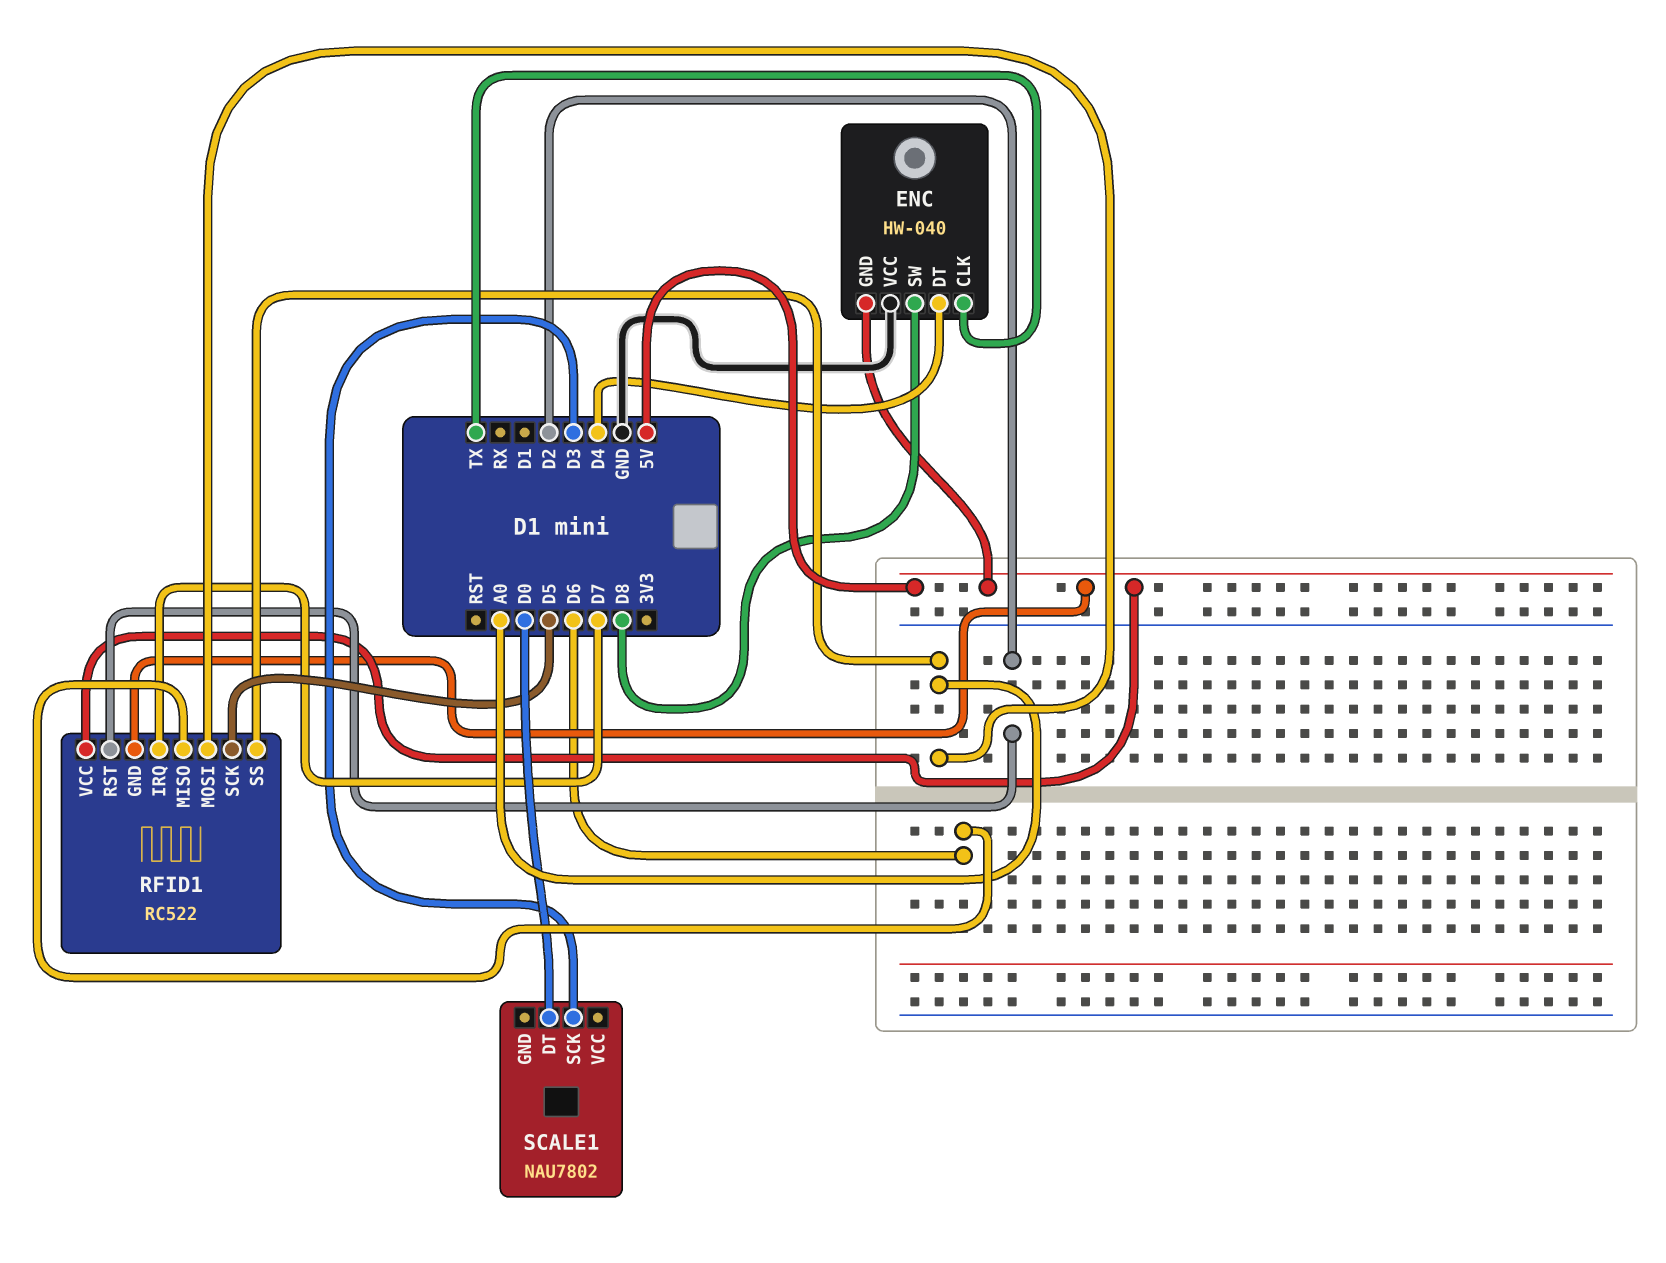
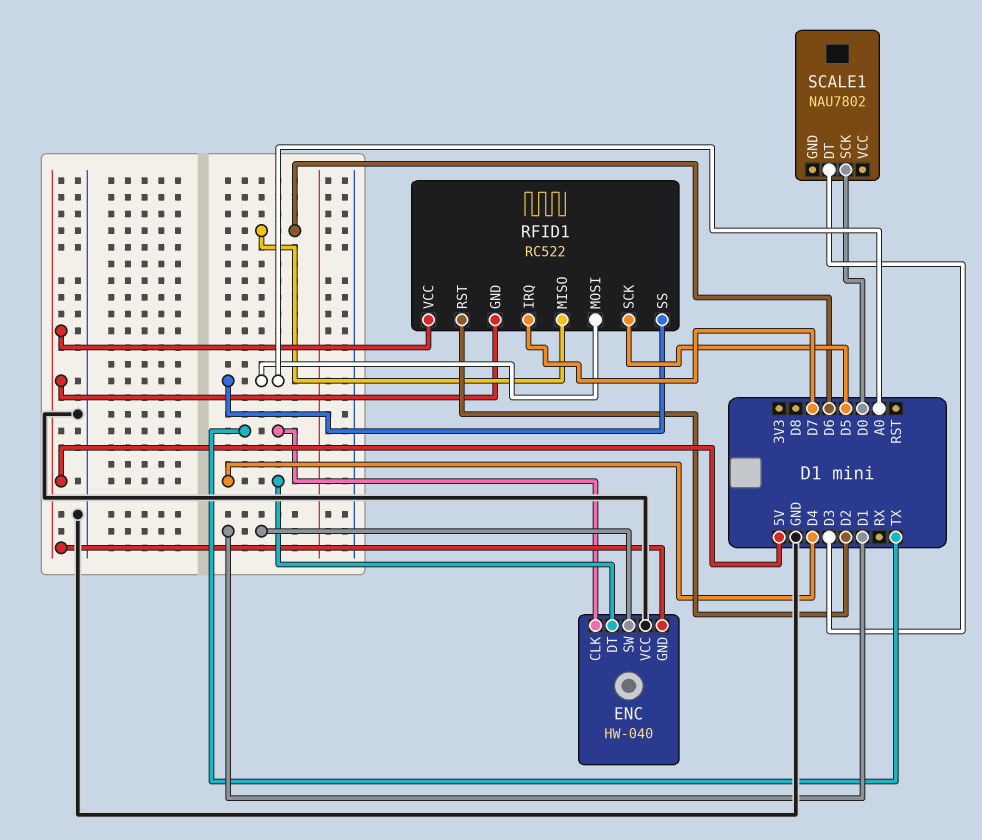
ENC pin SW: D8 -> D1
SCALE1 pin DT: D0 -> D3
SCALE1 pin SCK: D3 -> D0

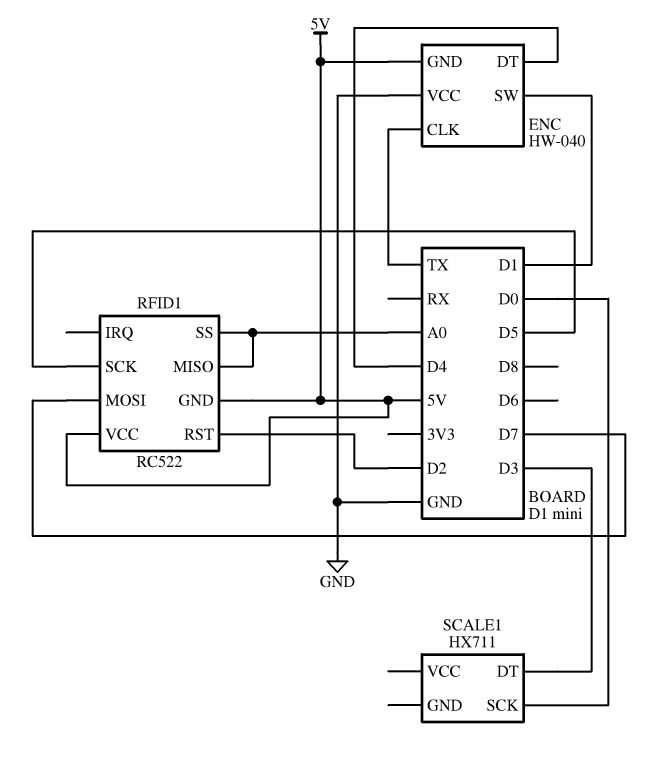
RFID1 pin IRQ: D7 -> none
RFID1 pin MISO: D6 -> A0
RFID1 pin MOSI: A0 -> D7
SCALE1: NAU7802 -> HX711

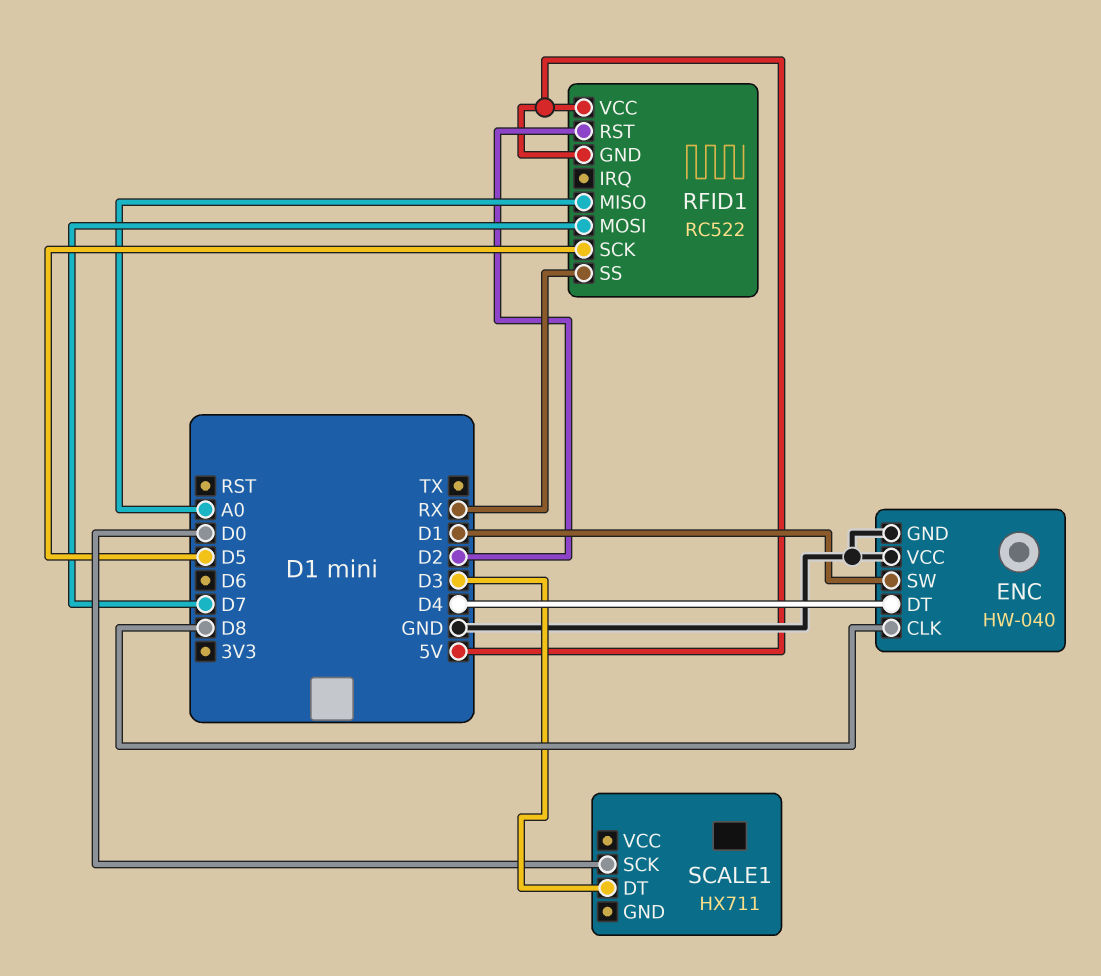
ENC pin CLK: TX -> D8
ENC pin GND: 5V -> GND
RFID1 pin SS: A0 -> RX

